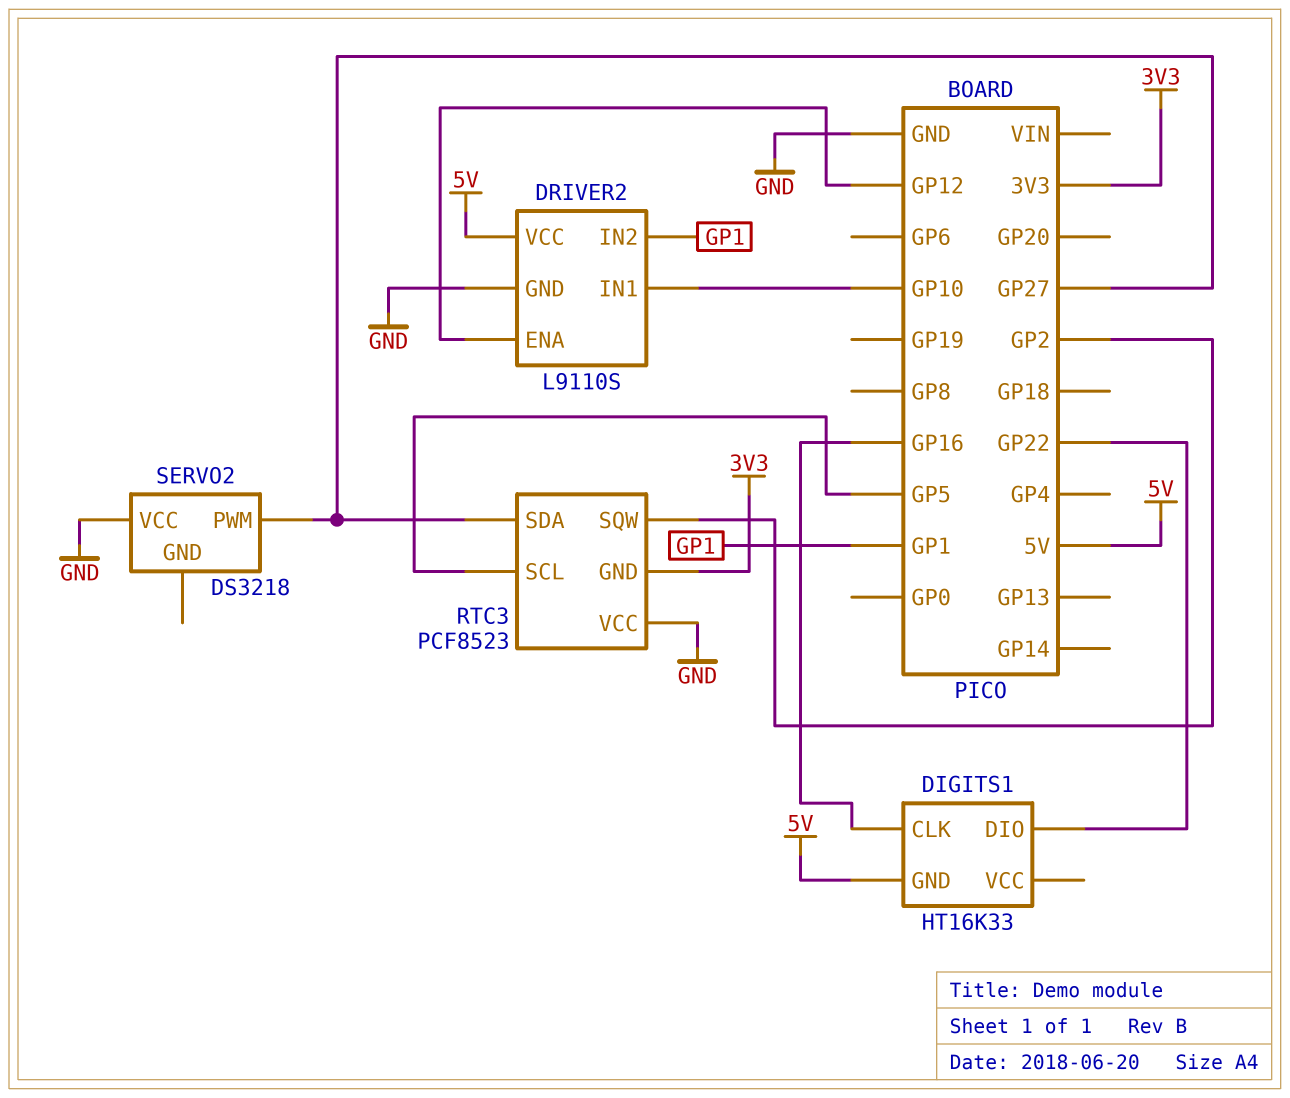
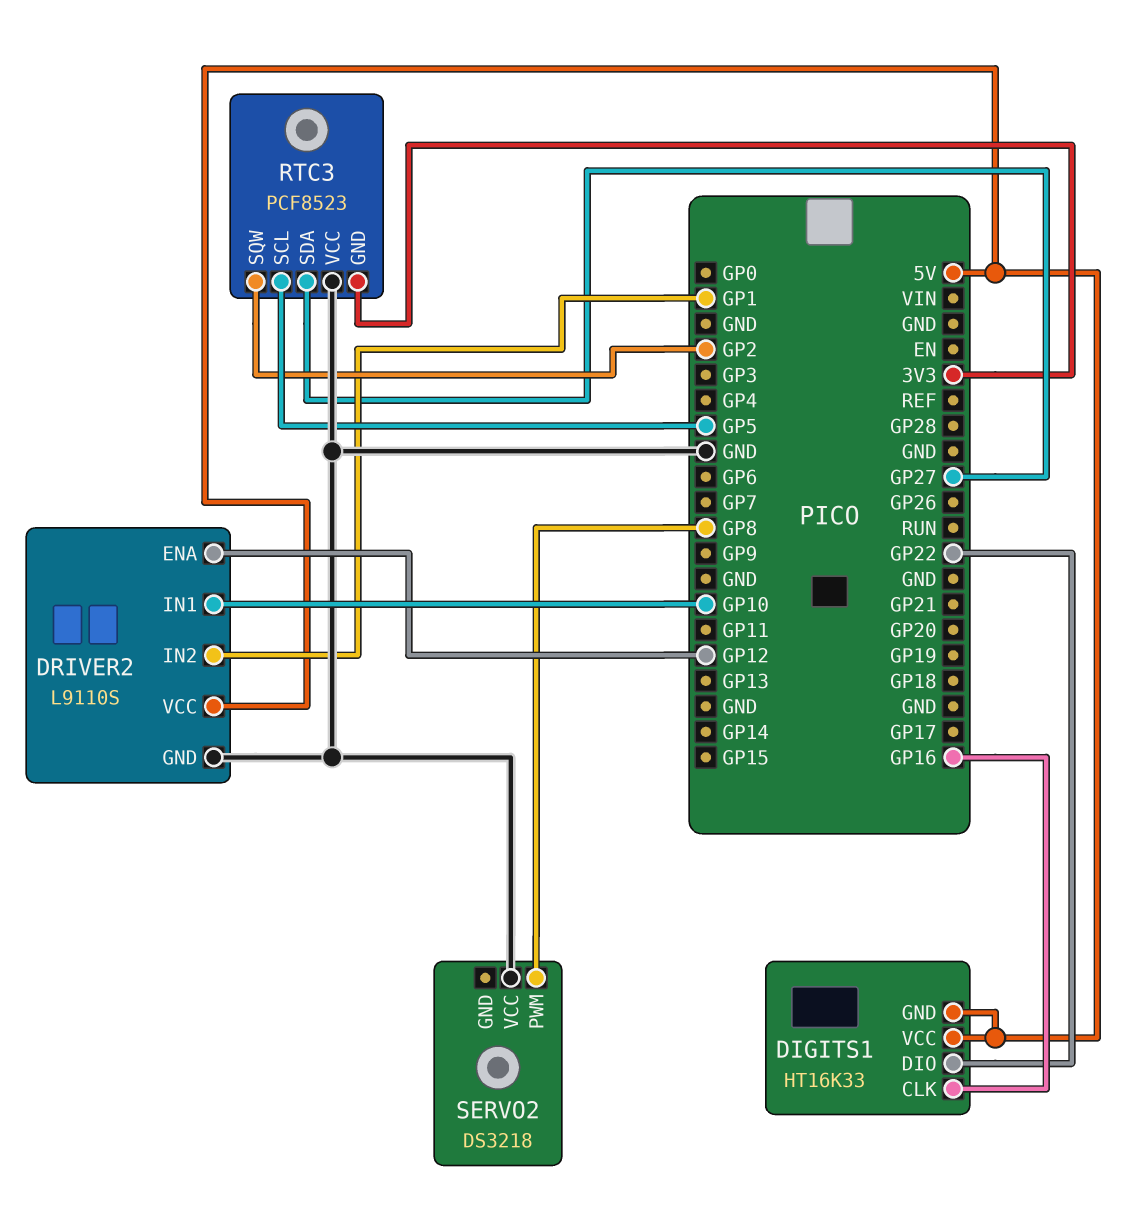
DIGITS1 pin VCC: none -> 5V
SERVO2 pin PWM: GP27 -> GP8

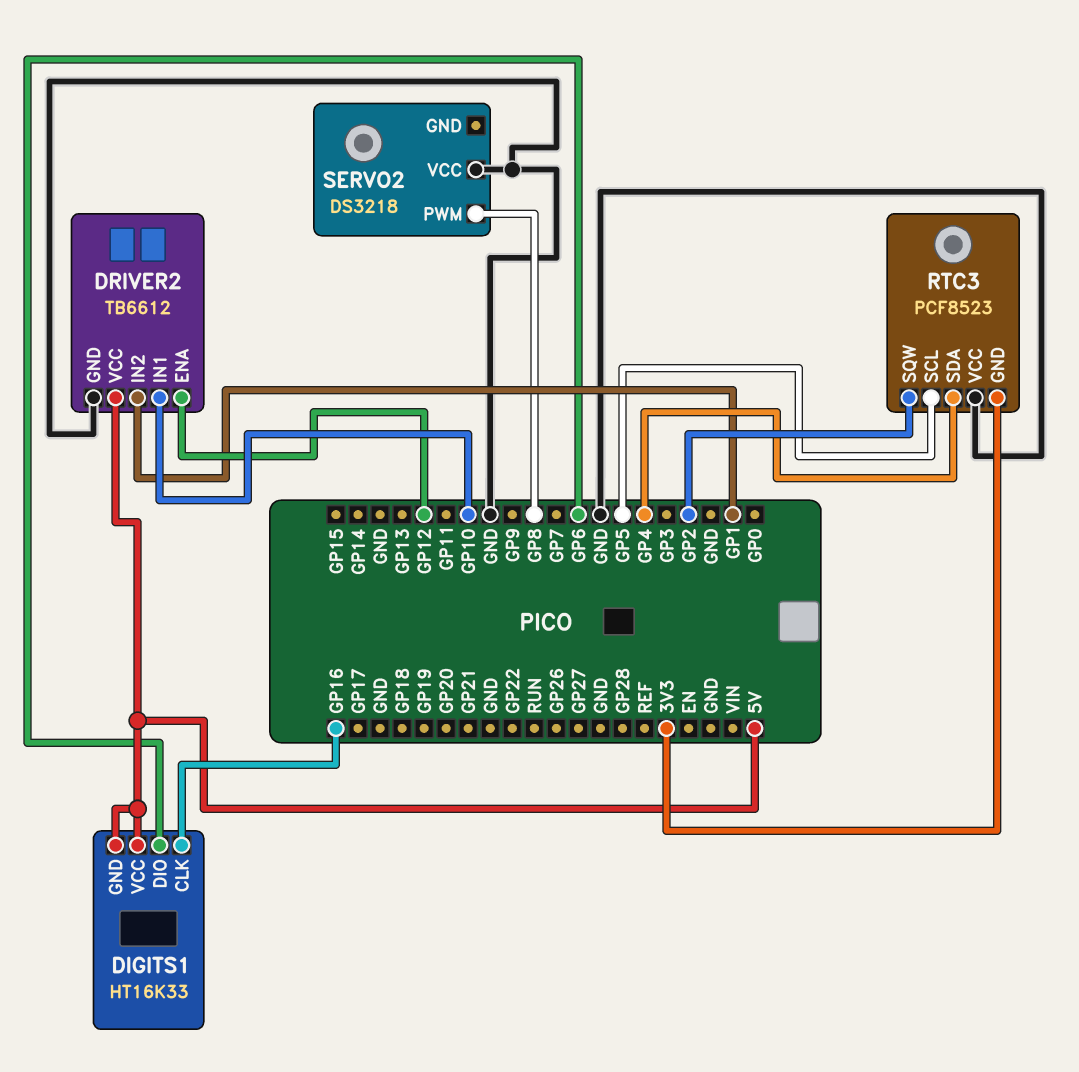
DIGITS1 pin DIO: GP22 -> GP6
DRIVER2: L9110S -> TB6612
RTC3 pin SDA: GP27 -> GP4

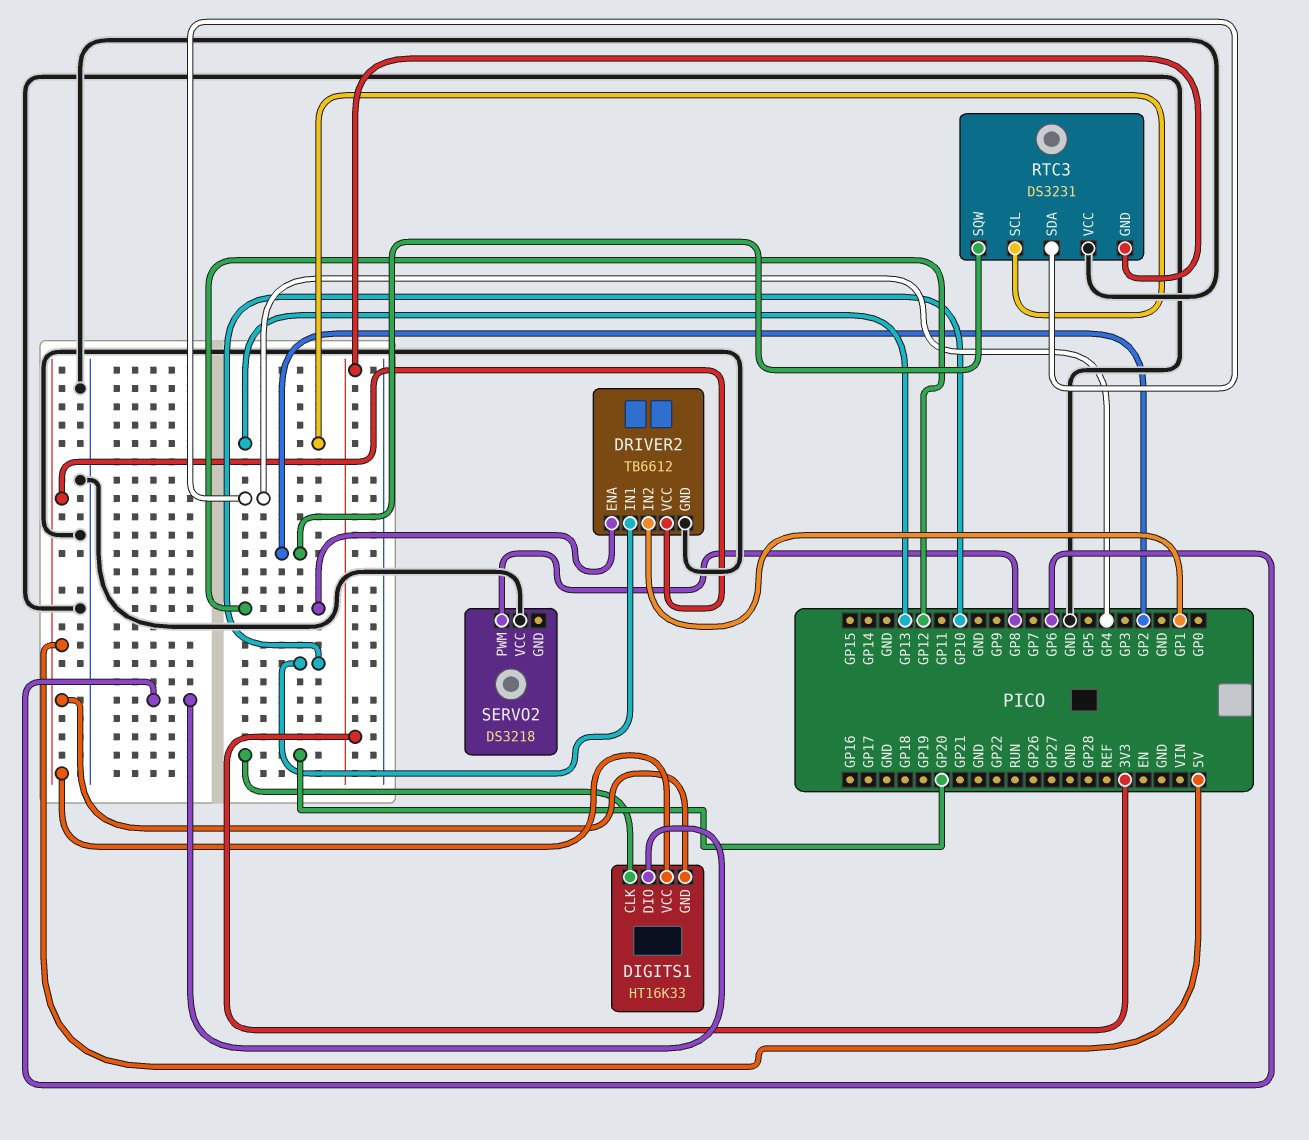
DIGITS1 pin CLK: GP16 -> GP20
RTC3: PCF8523 -> DS3231
RTC3 pin SCL: GP5 -> GP13

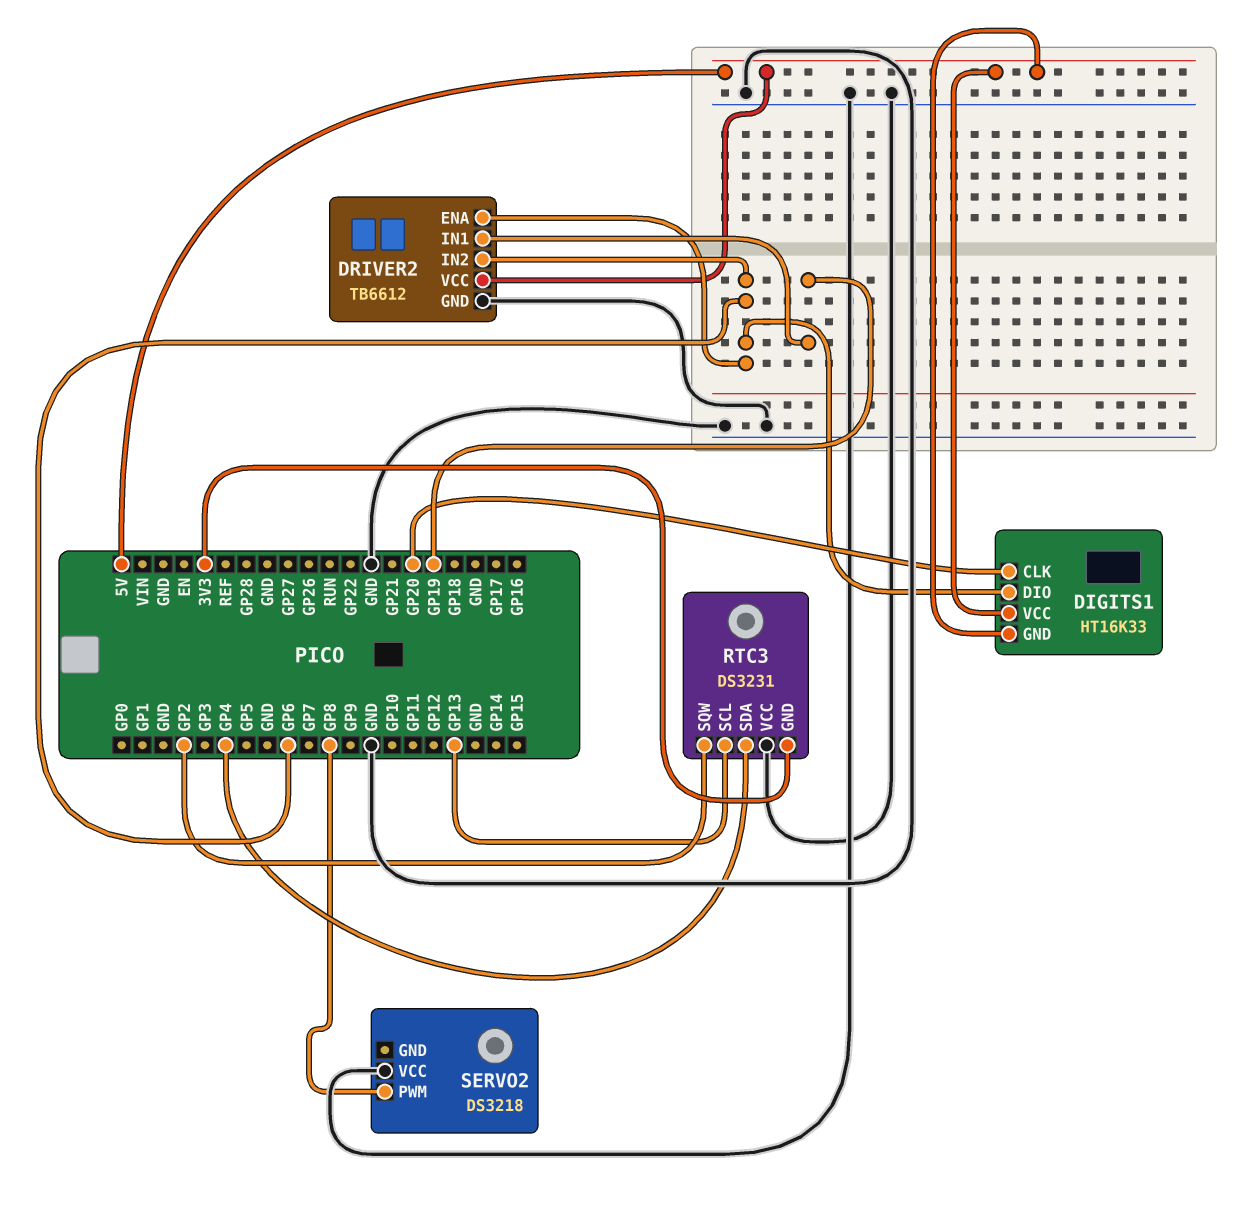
DRIVER2 pin ENA: GP12 -> GP6
DRIVER2 pin IN1: GP10 -> GP19
DRIVER2 pin IN2: GP1 -> GP6

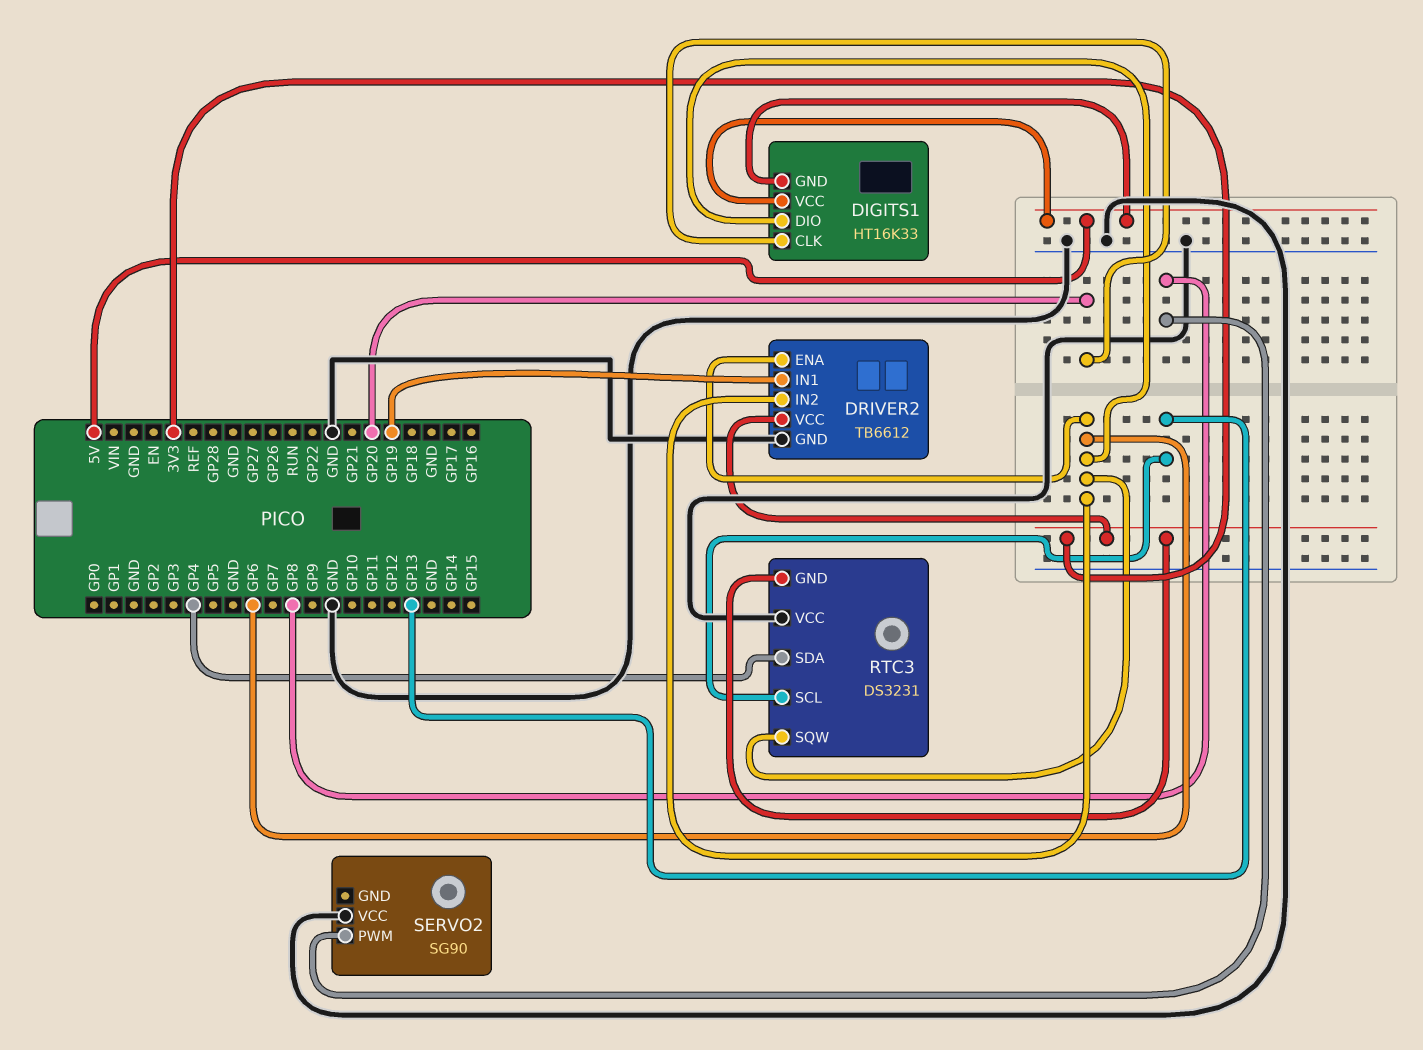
DRIVER2 pin VCC: 5V -> 3V3
RTC3 pin SQW: GP2 -> GP6
SERVO2: DS3218 -> SG90

